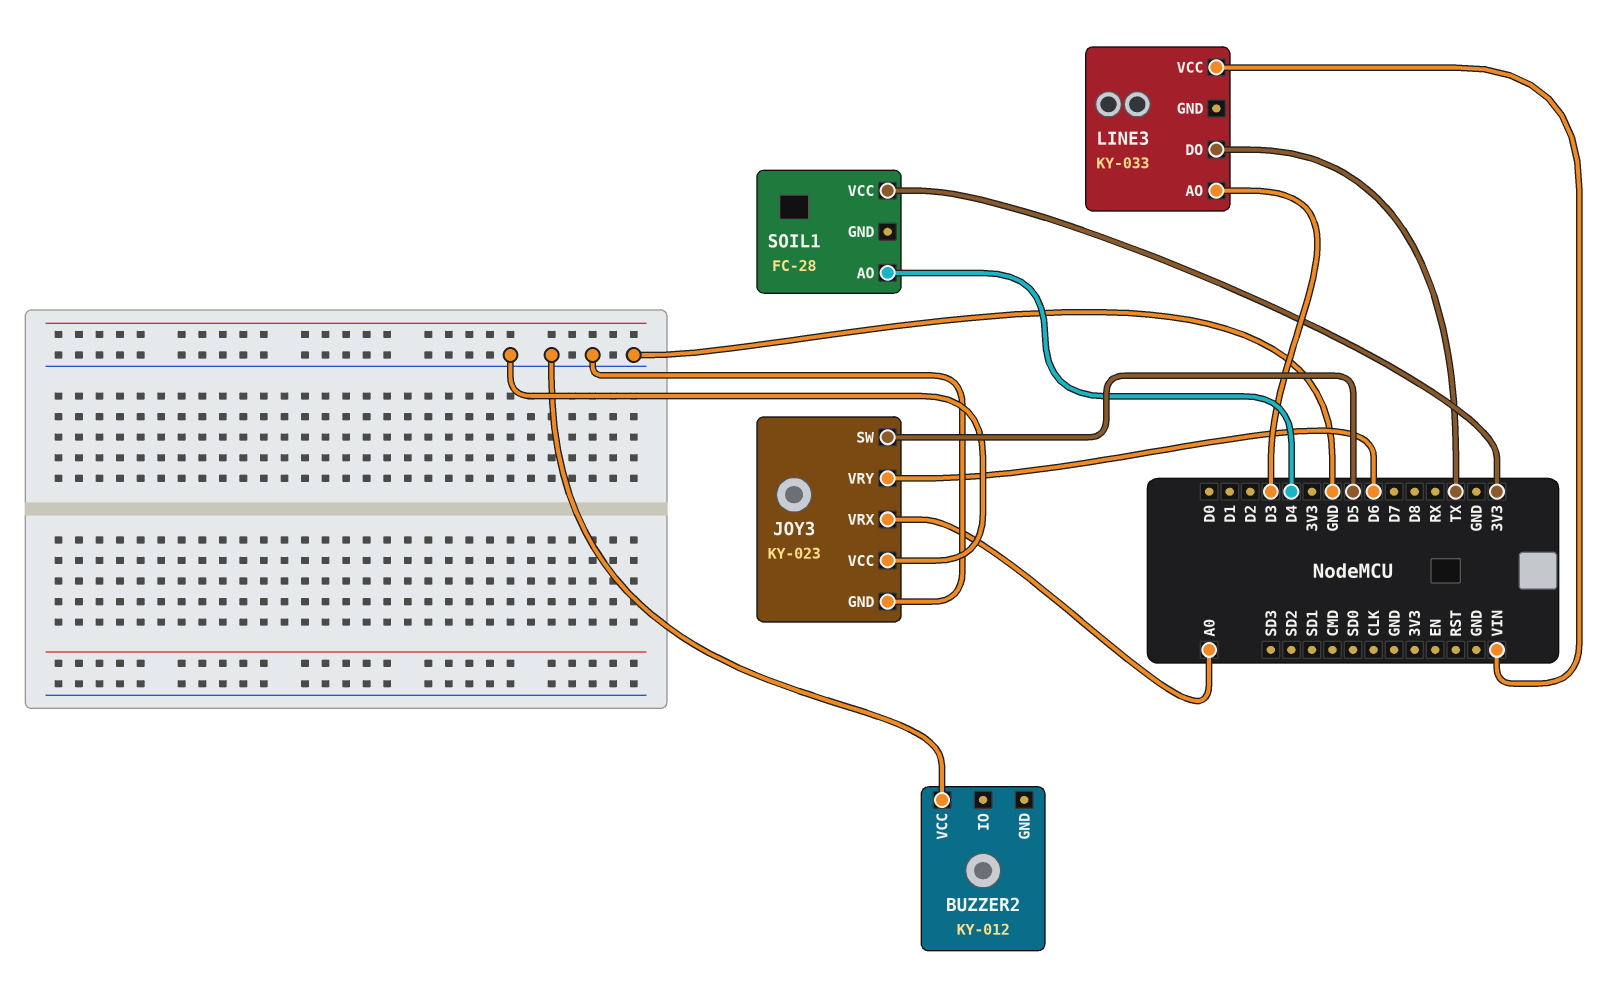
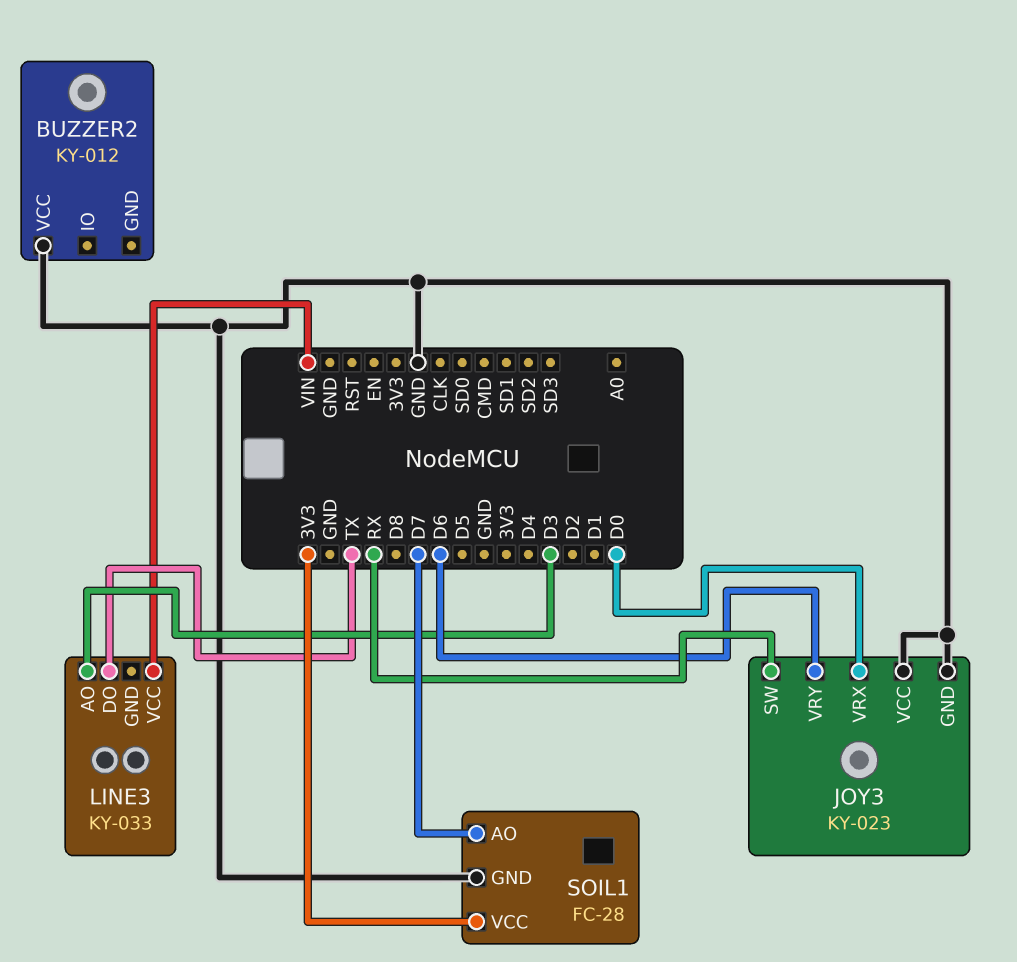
JOY3 pin SW: D5 -> RX
JOY3 pin VRX: A0 -> D0
SOIL1 pin AO: D4 -> D7
SOIL1 pin GND: none -> GND

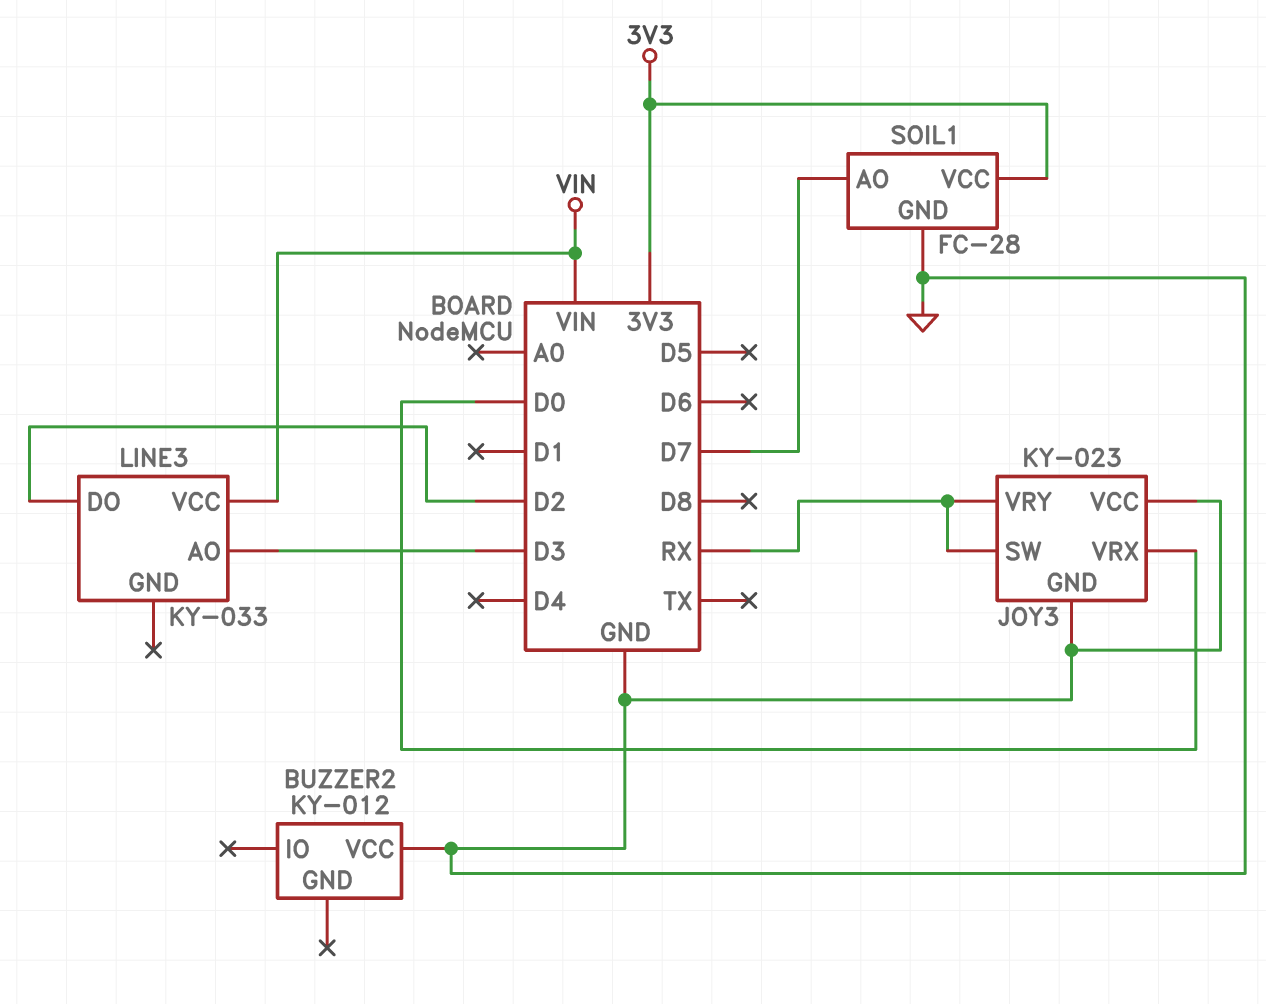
JOY3 pin VRY: D6 -> RX
LINE3 pin DO: TX -> D2

